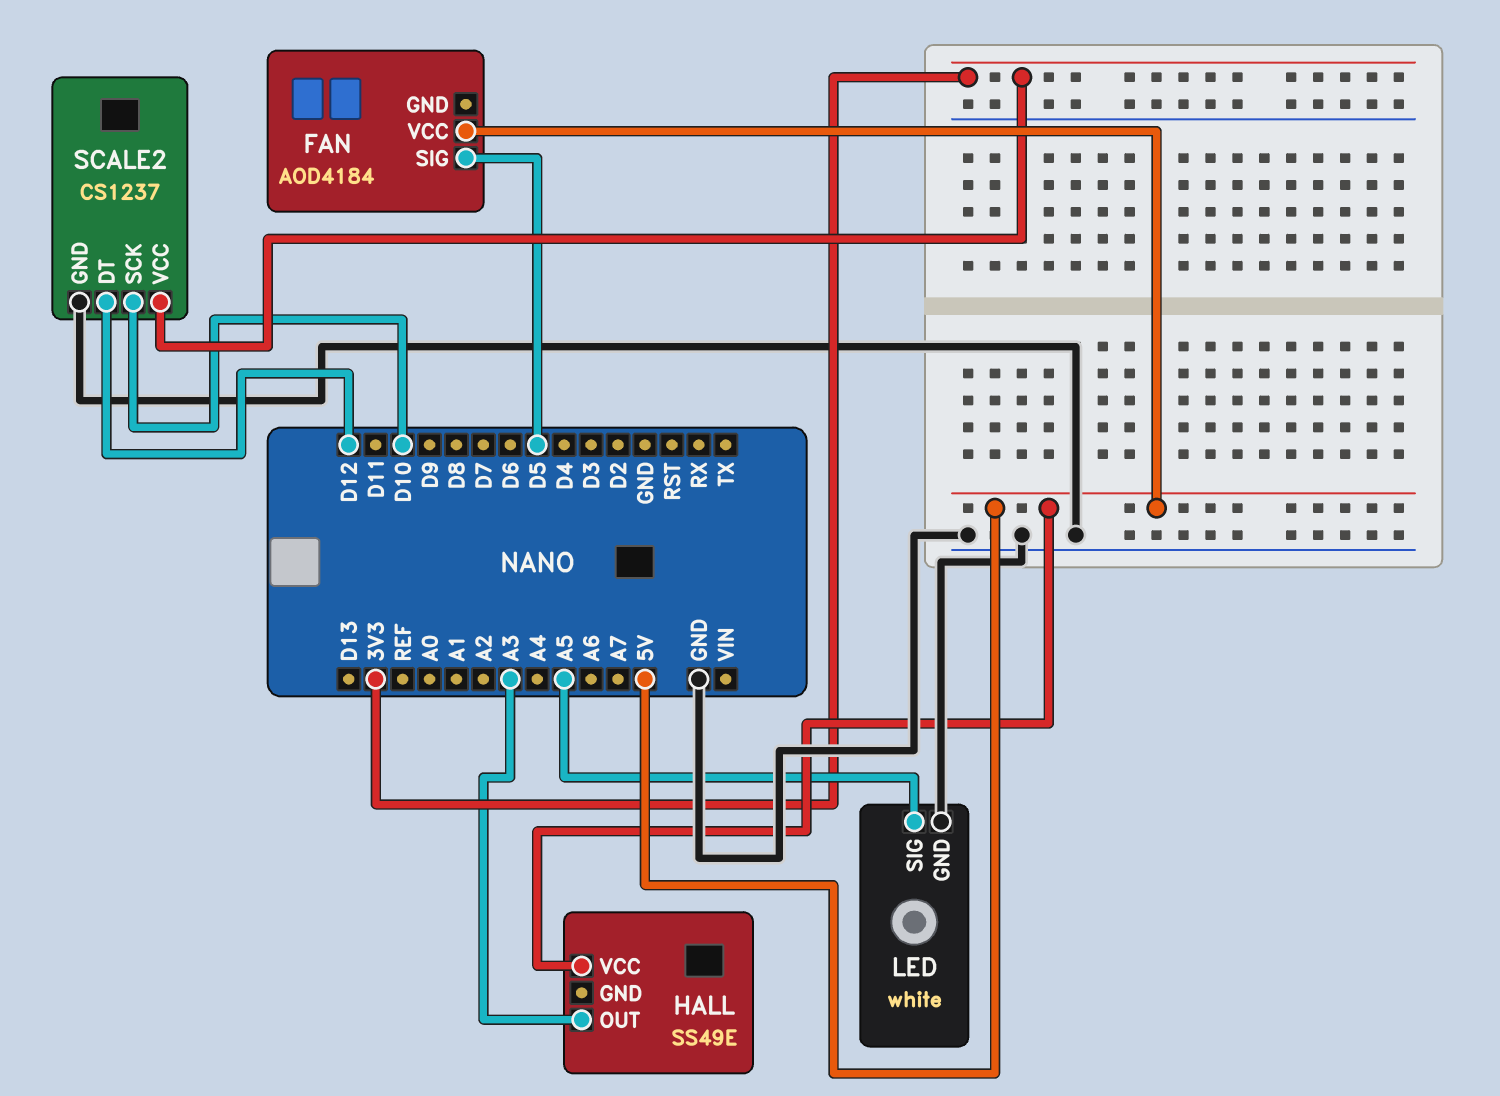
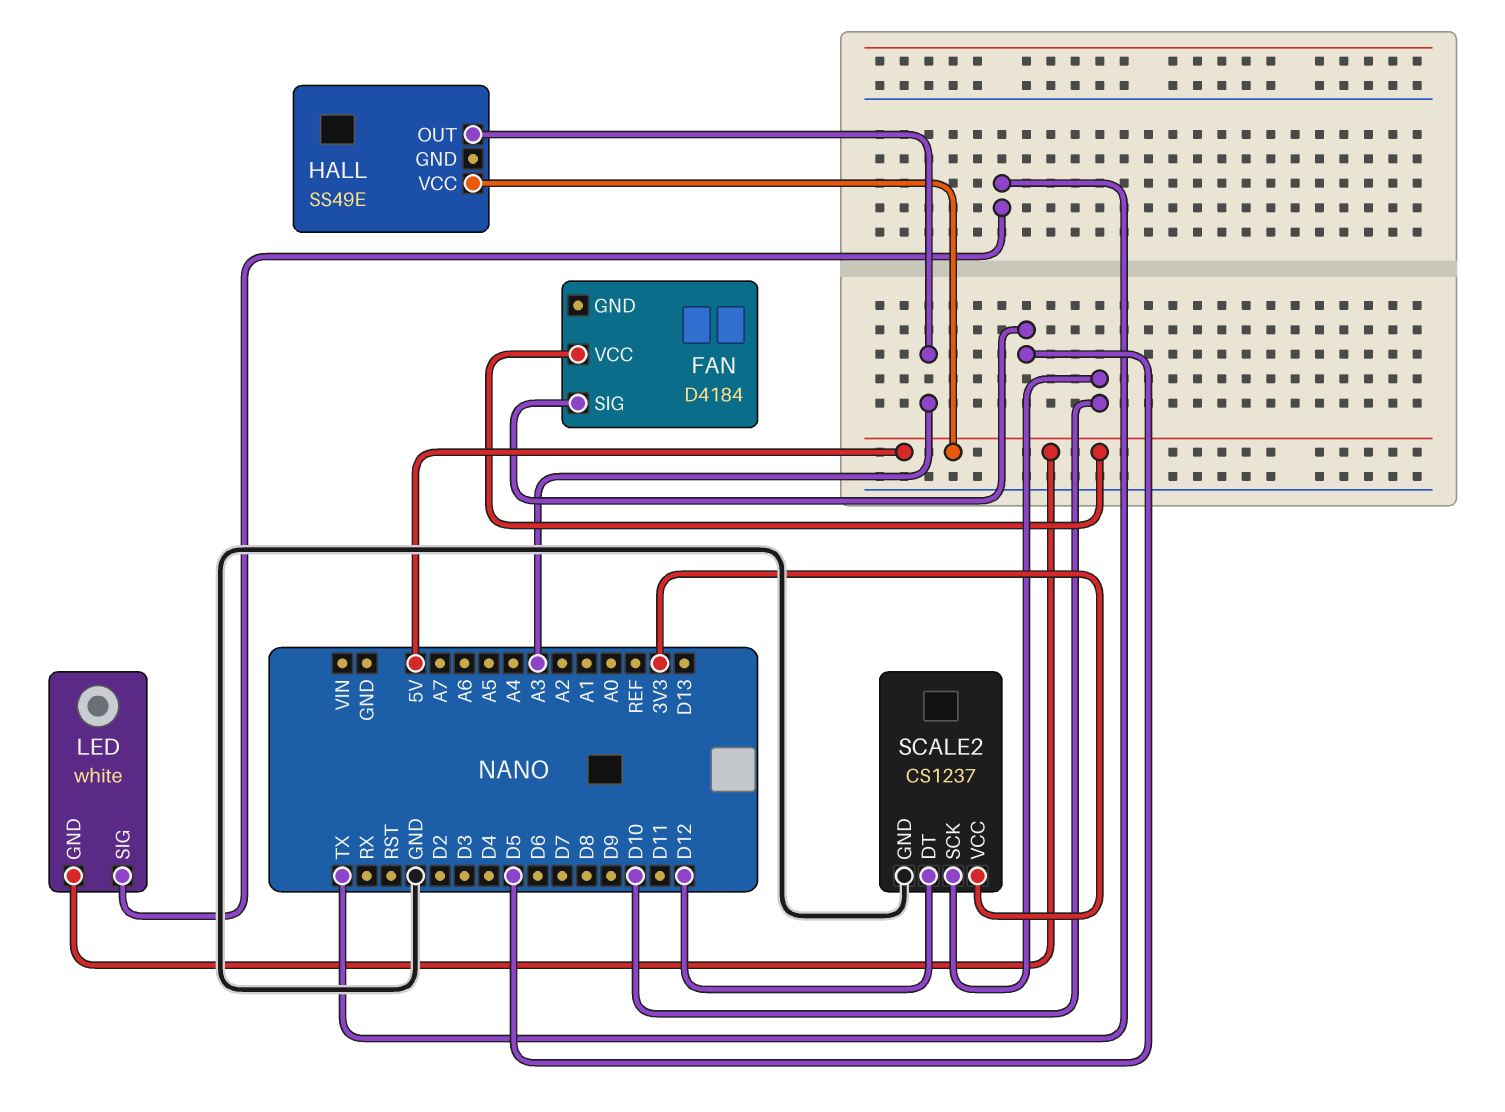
FAN: AOD4184 -> D4184
LED pin GND: GND -> 5V
LED pin SIG: A5 -> TX

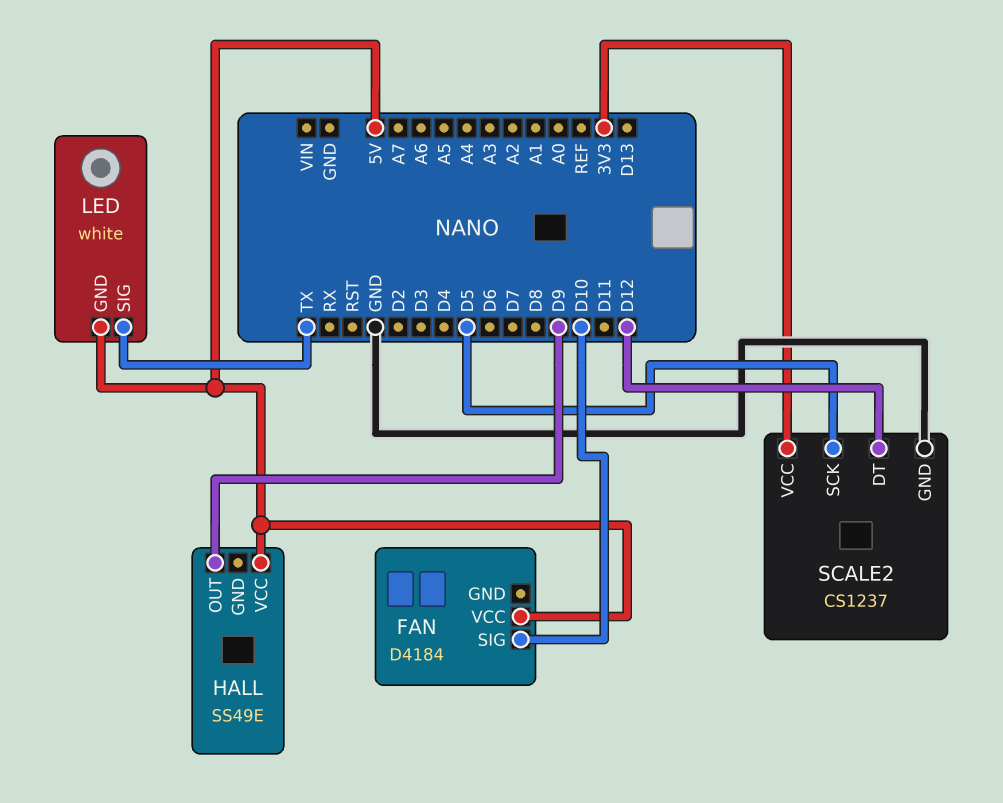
FAN pin SIG: D5 -> D10
HALL pin OUT: A3 -> D9
SCALE2 pin SCK: D10 -> D5

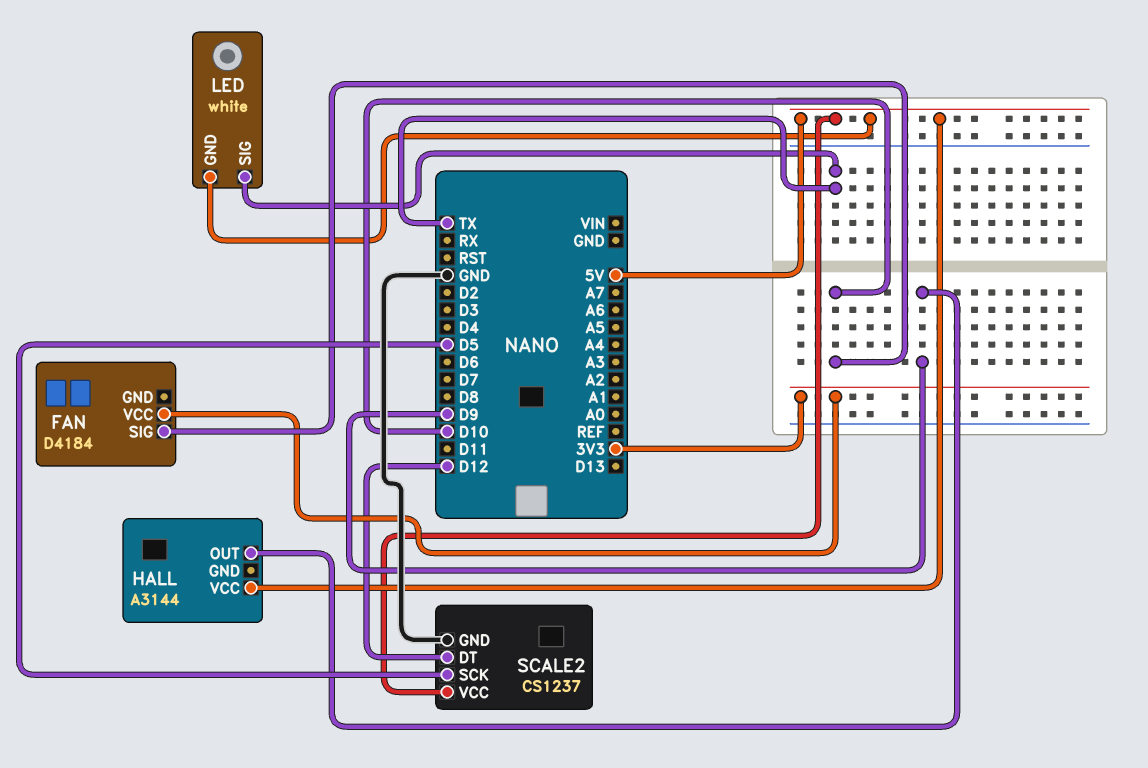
FAN pin VCC: 5V -> 3V3
HALL: SS49E -> A3144
SCALE2 pin VCC: 3V3 -> 5V

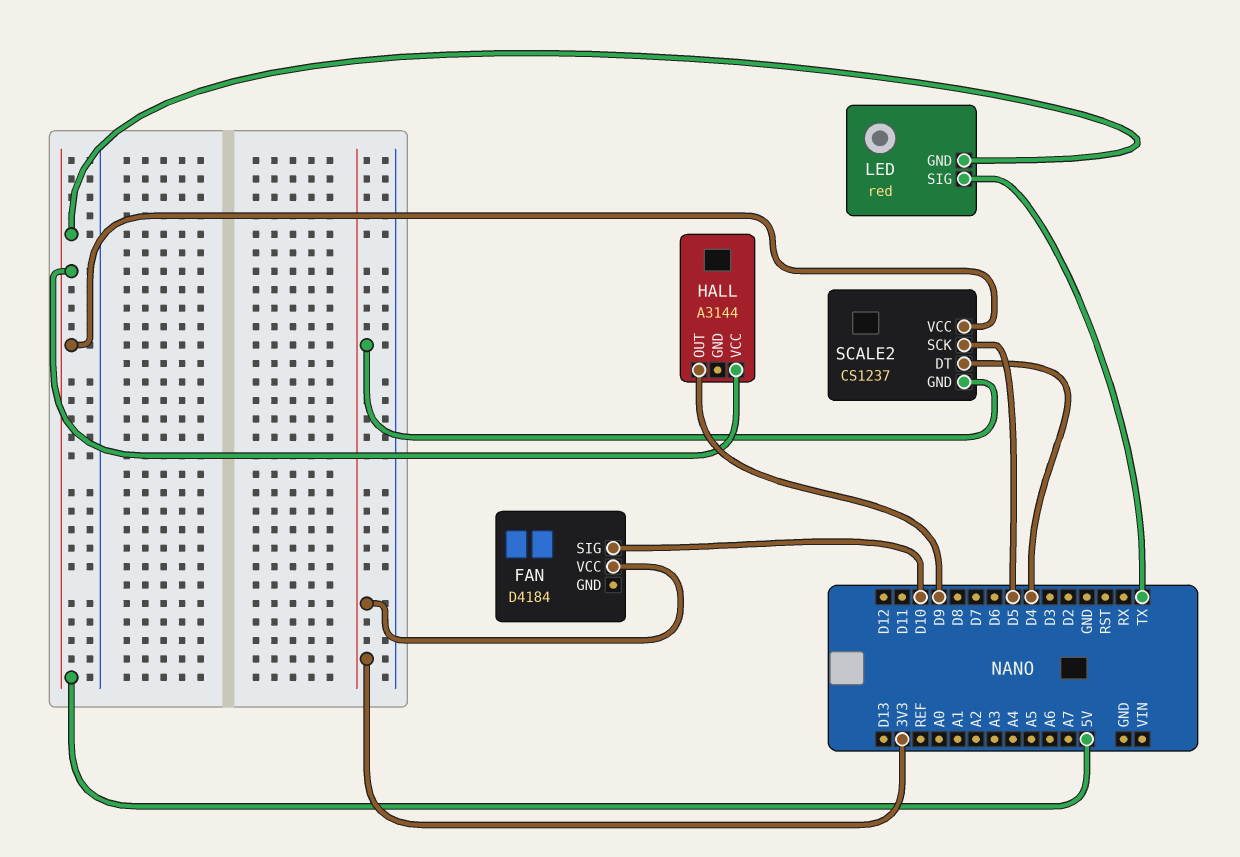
LED: white -> red
SCALE2 pin DT: D12 -> D4
SCALE2 pin GND: GND -> 3V3

